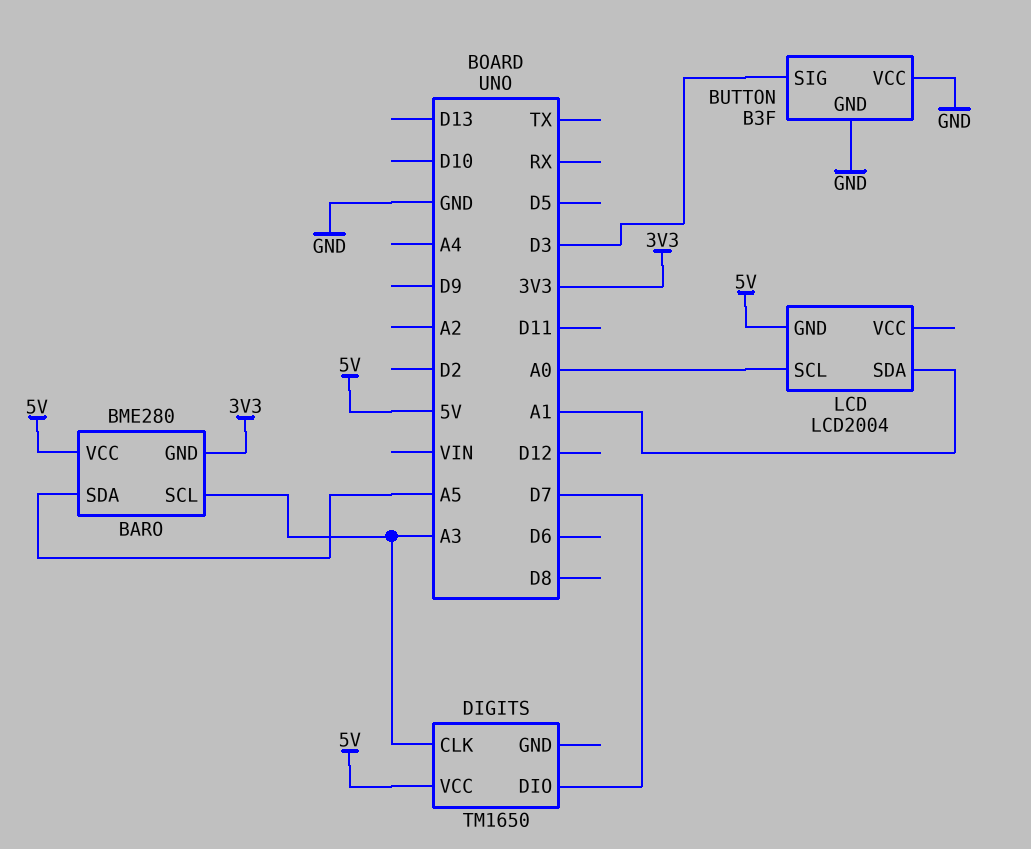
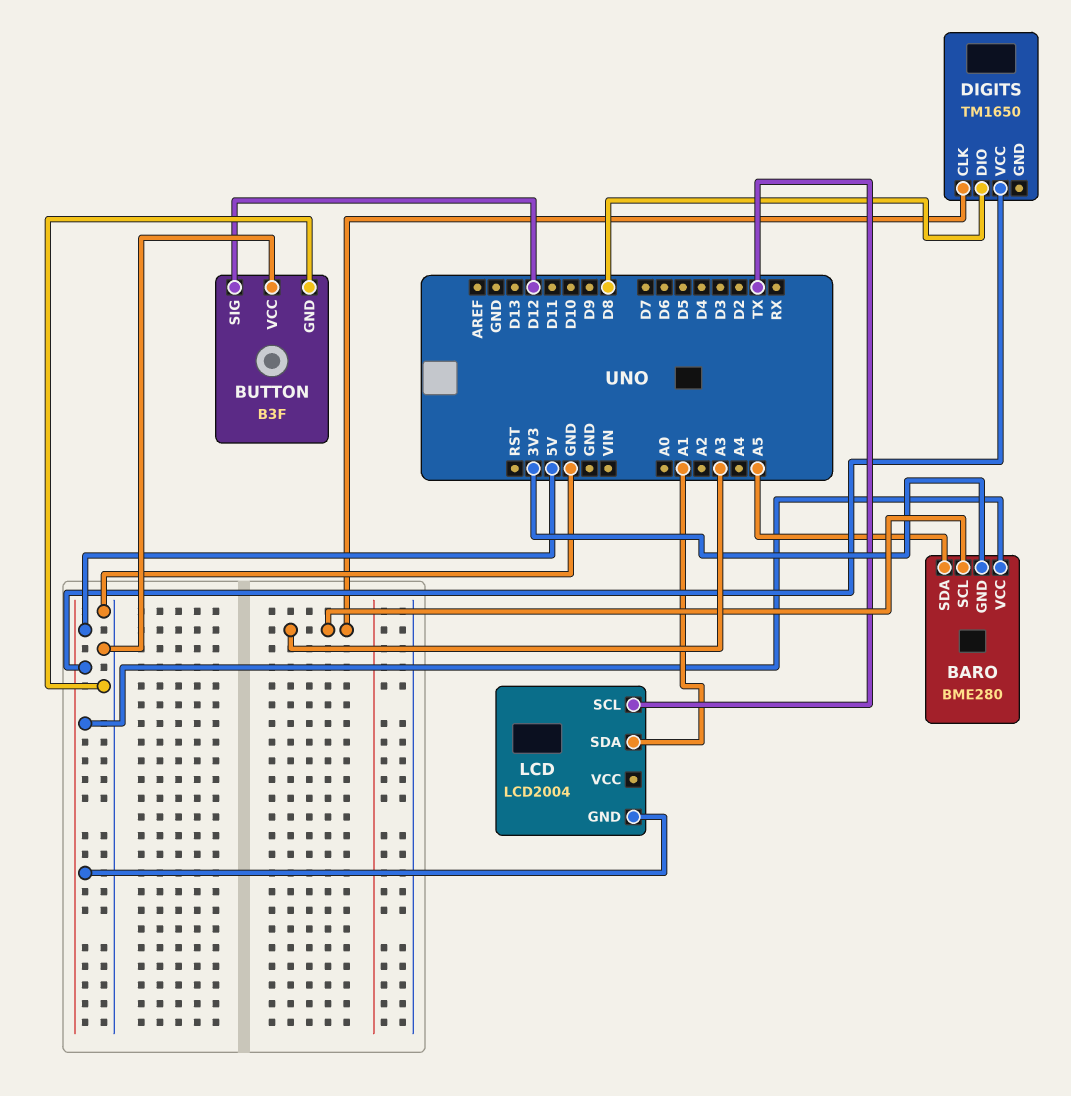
BUTTON pin SIG: D3 -> D12
DIGITS pin DIO: D7 -> D8
LCD pin SCL: A0 -> TX

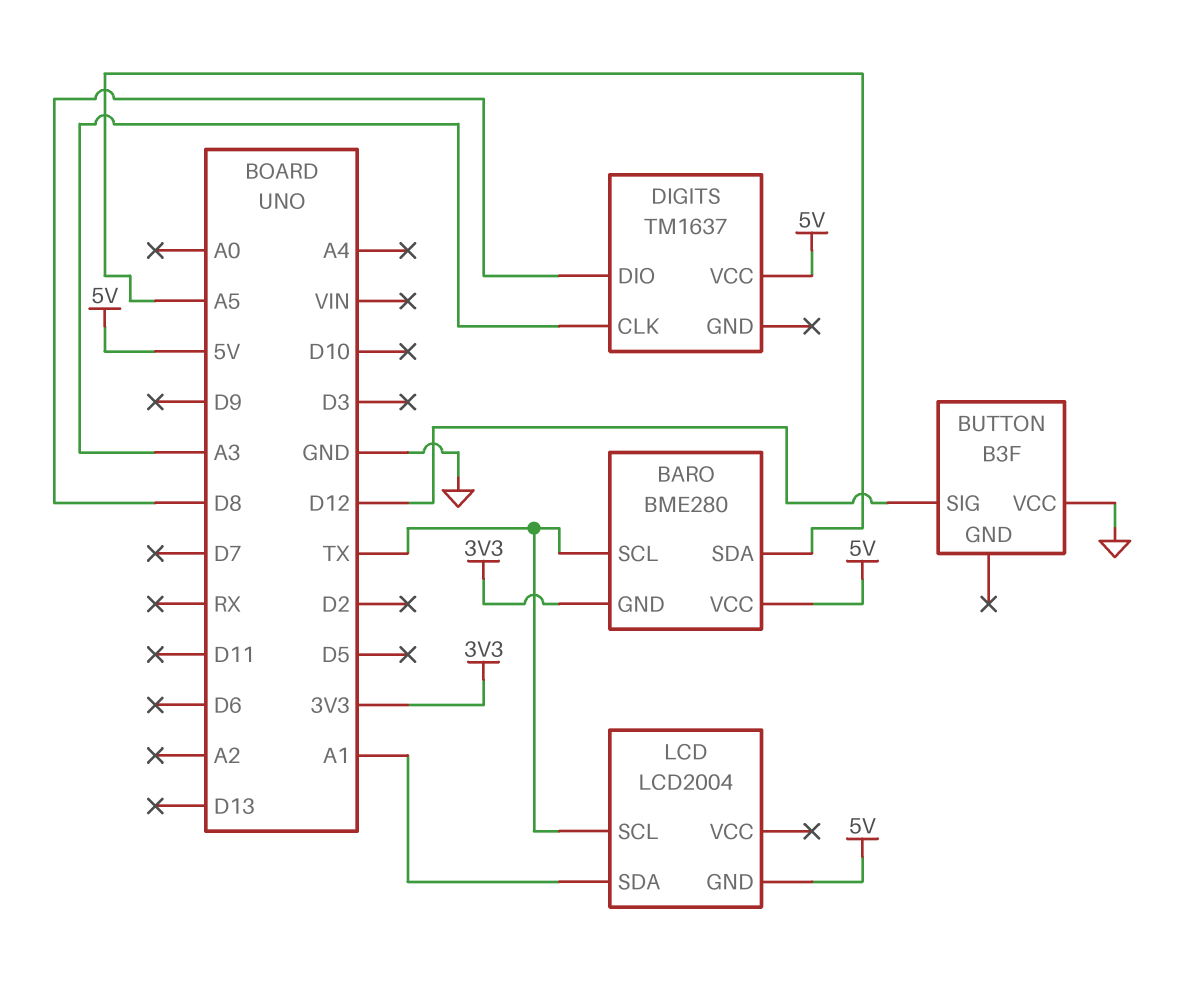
BARO pin SCL: A3 -> TX
BUTTON pin GND: GND -> none
DIGITS: TM1650 -> TM1637

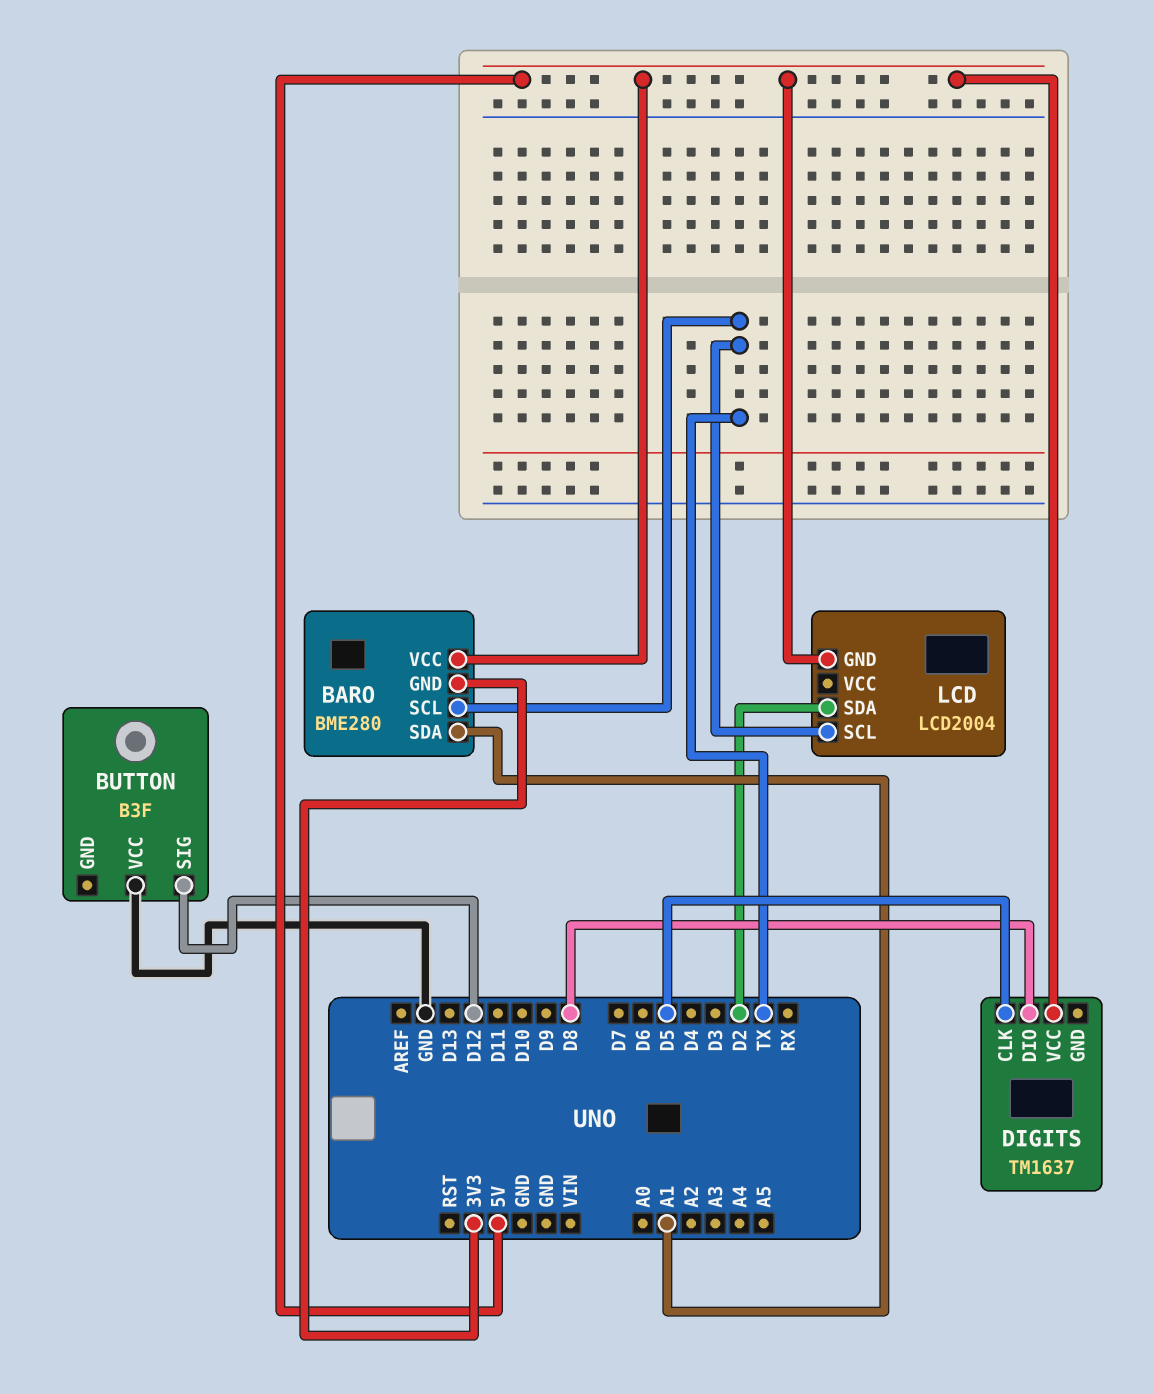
BARO pin SDA: A5 -> A1
DIGITS pin CLK: A3 -> D5
LCD pin SDA: A1 -> D2

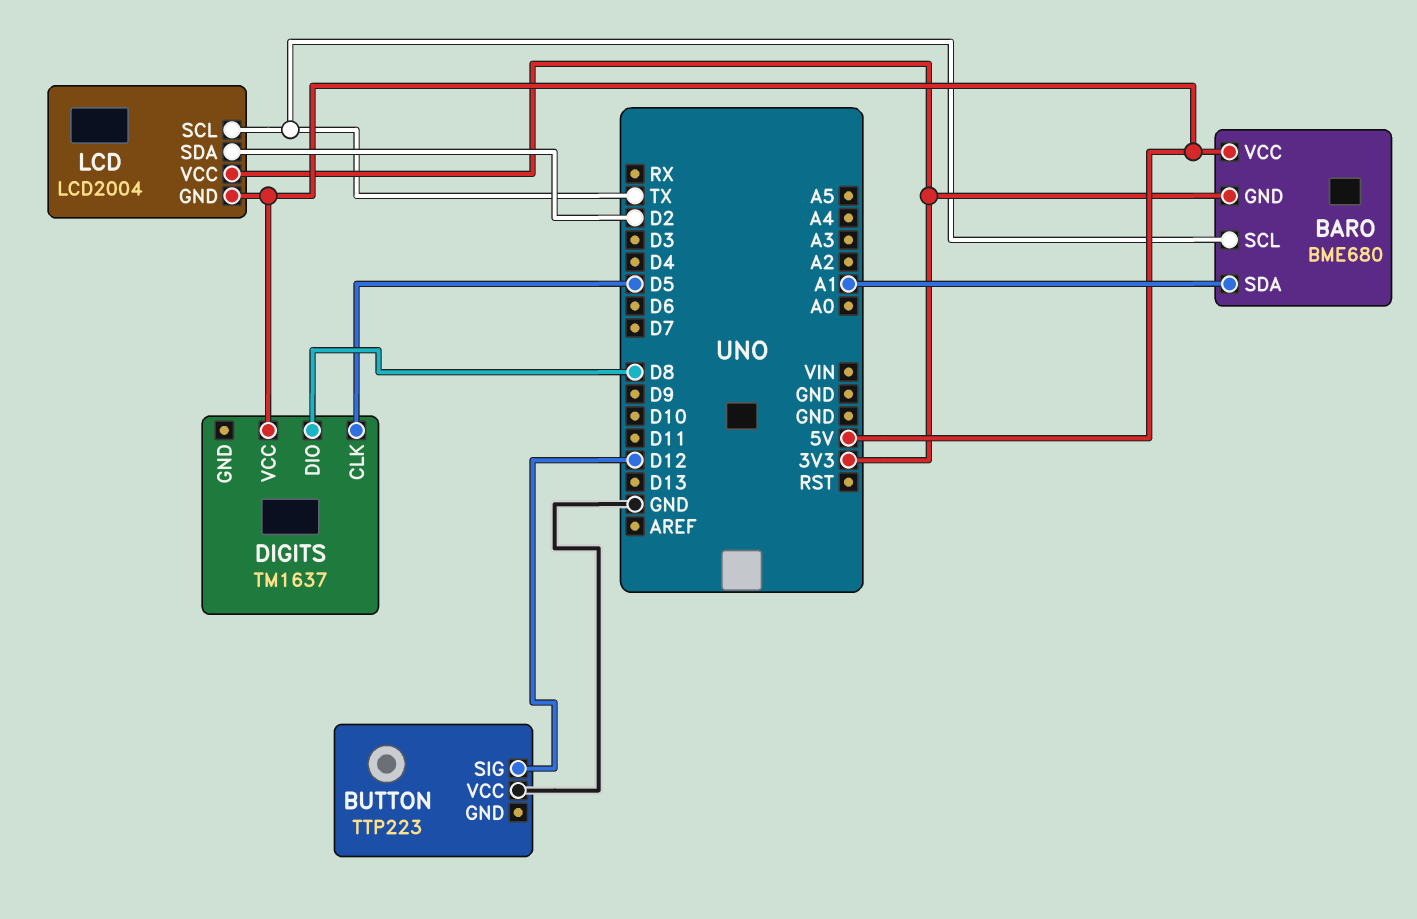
BARO: BME280 -> BME680
BUTTON: B3F -> TTP223
LCD pin VCC: none -> 3V3

